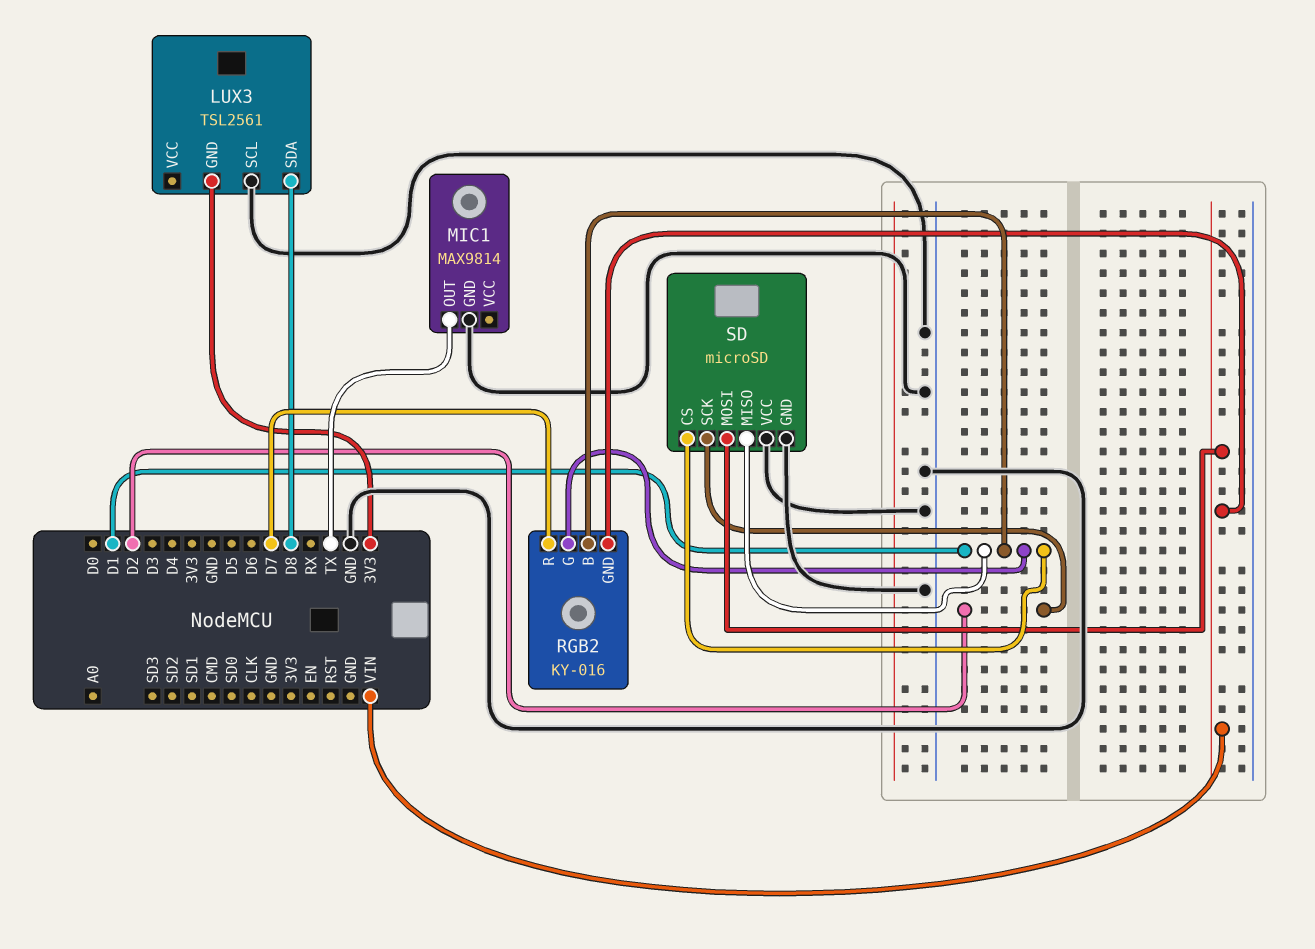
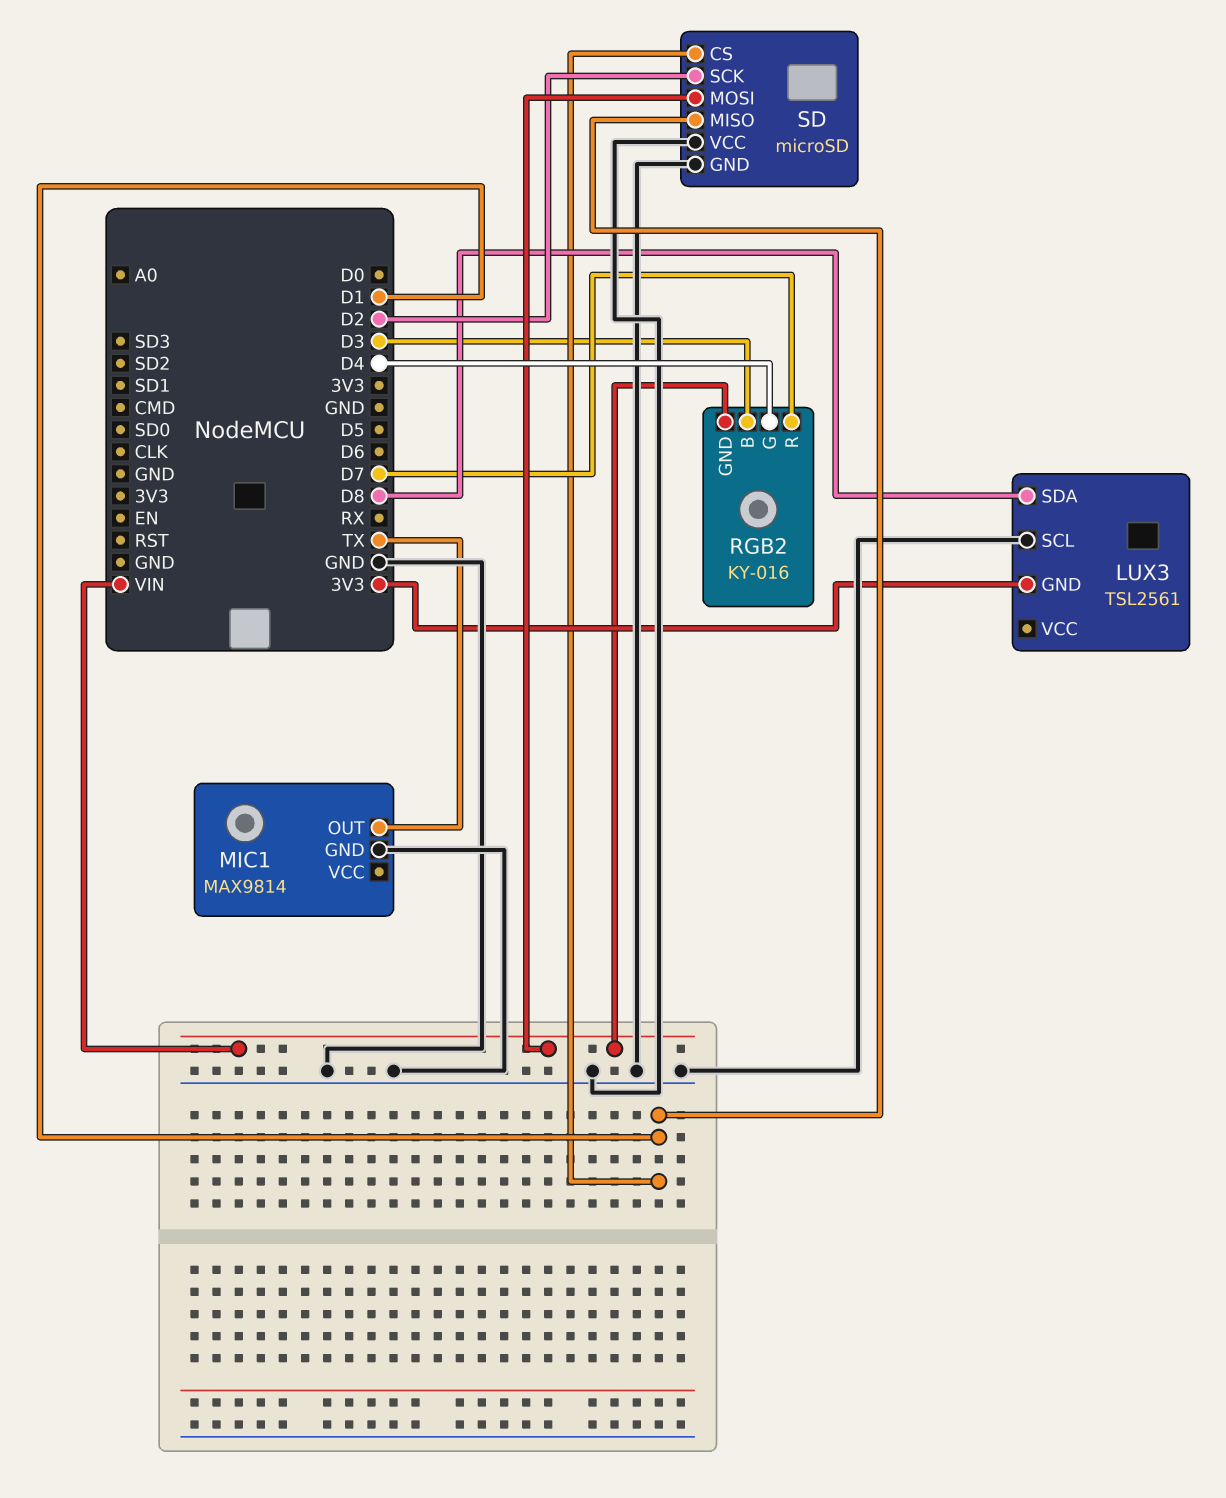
RGB2 pin B: D1 -> D3
RGB2 pin G: D1 -> D4

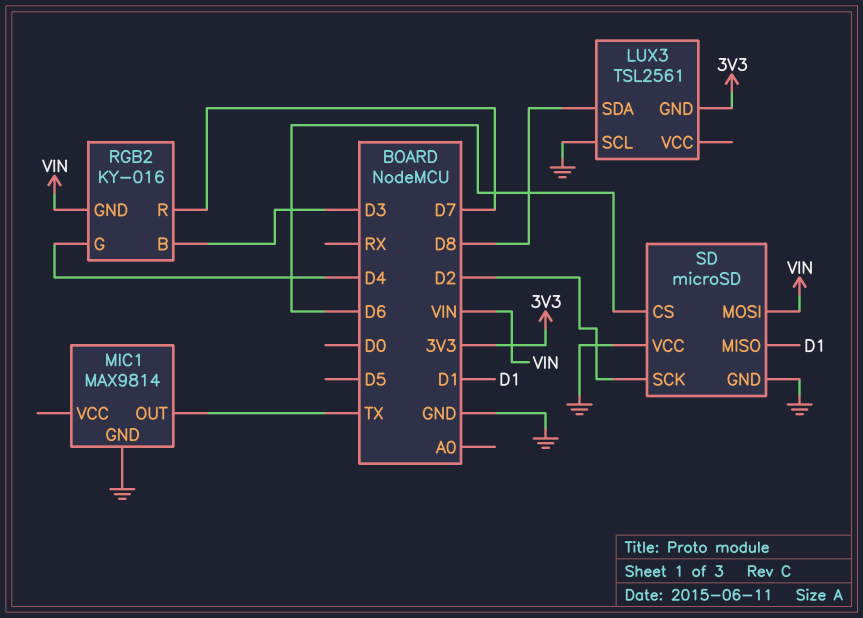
SD pin CS: D1 -> D6

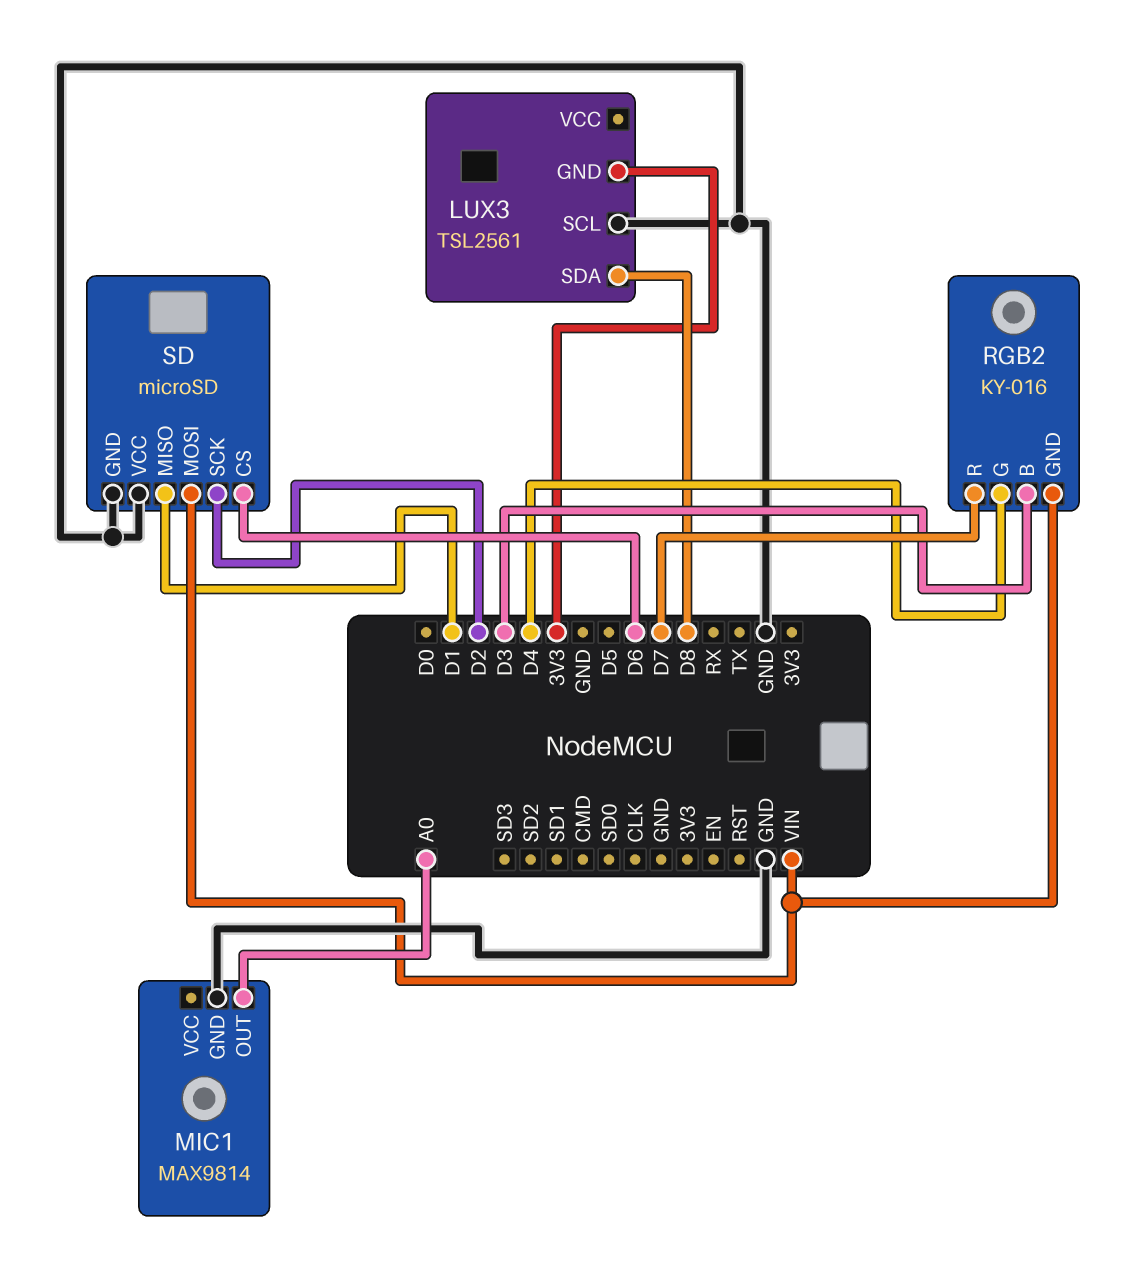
MIC1 pin OUT: TX -> A0

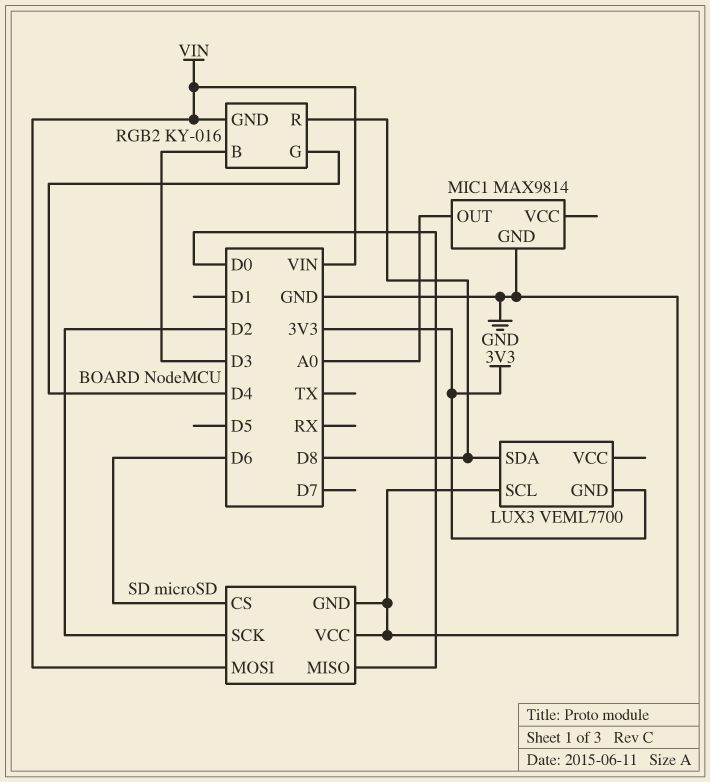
LUX3: TSL2561 -> VEML7700
RGB2 pin R: D7 -> D8
SD pin MISO: D1 -> D0

